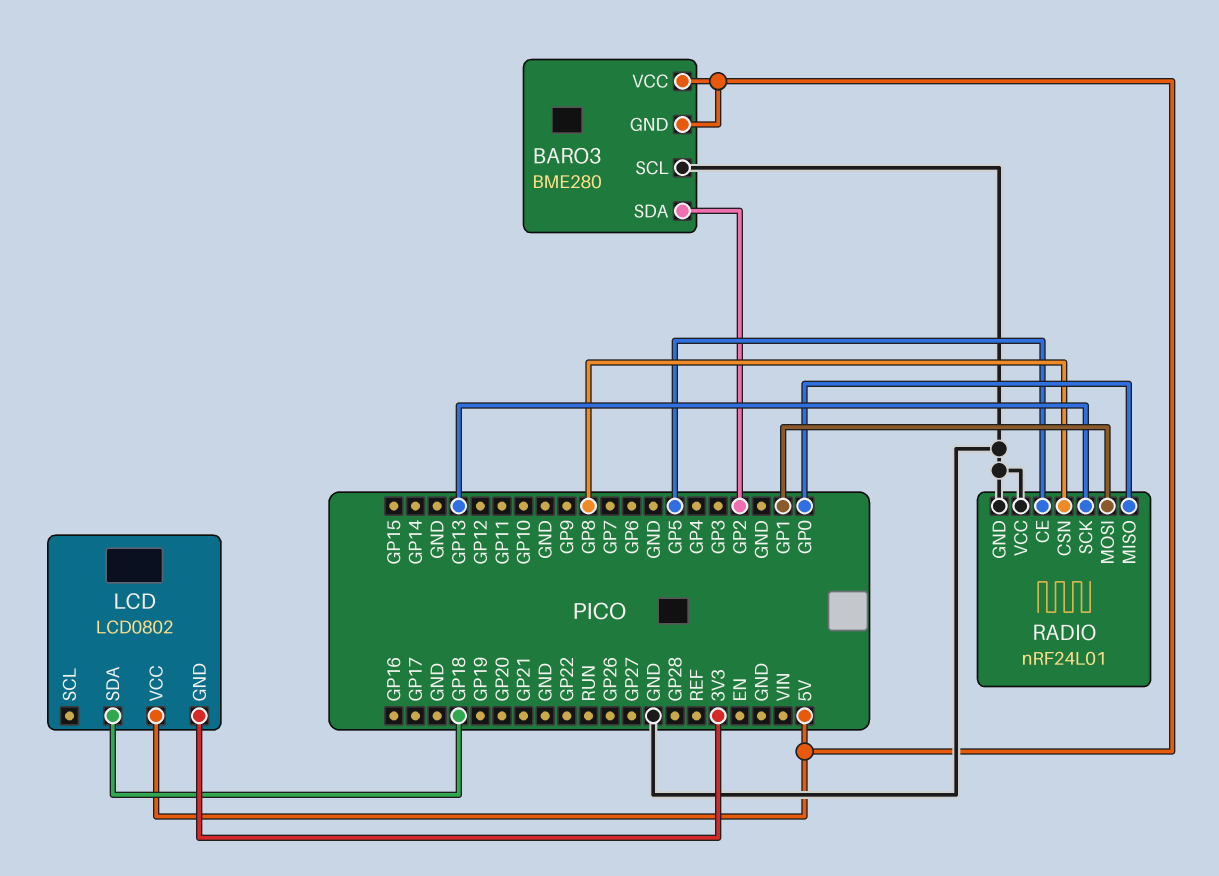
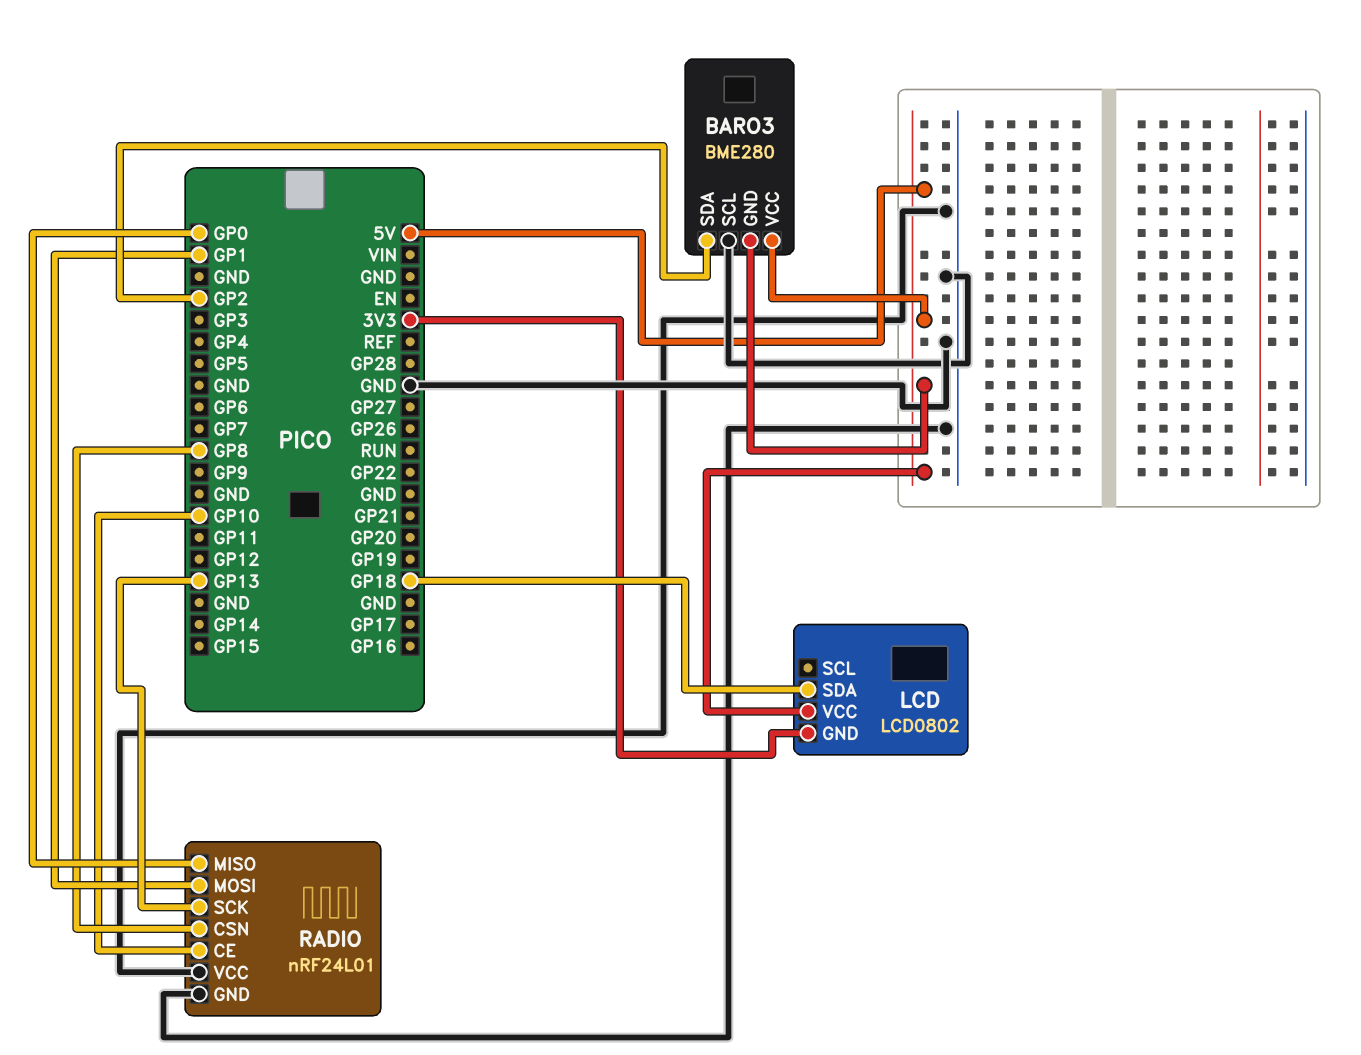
RADIO pin CE: GP5 -> GP10

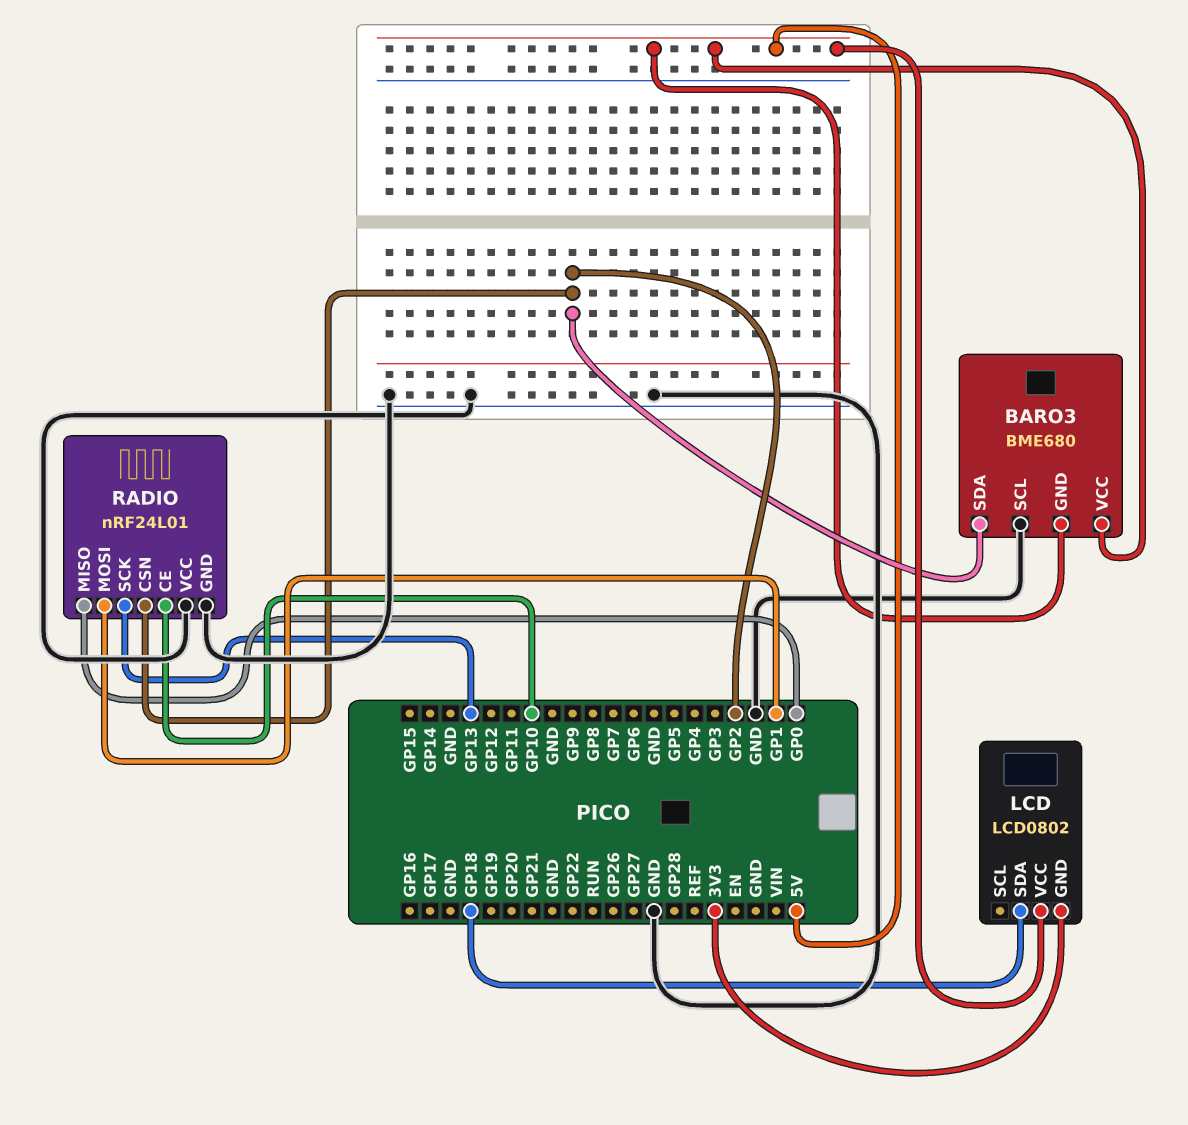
BARO3: BME280 -> BME680
RADIO pin CSN: GP8 -> GP2

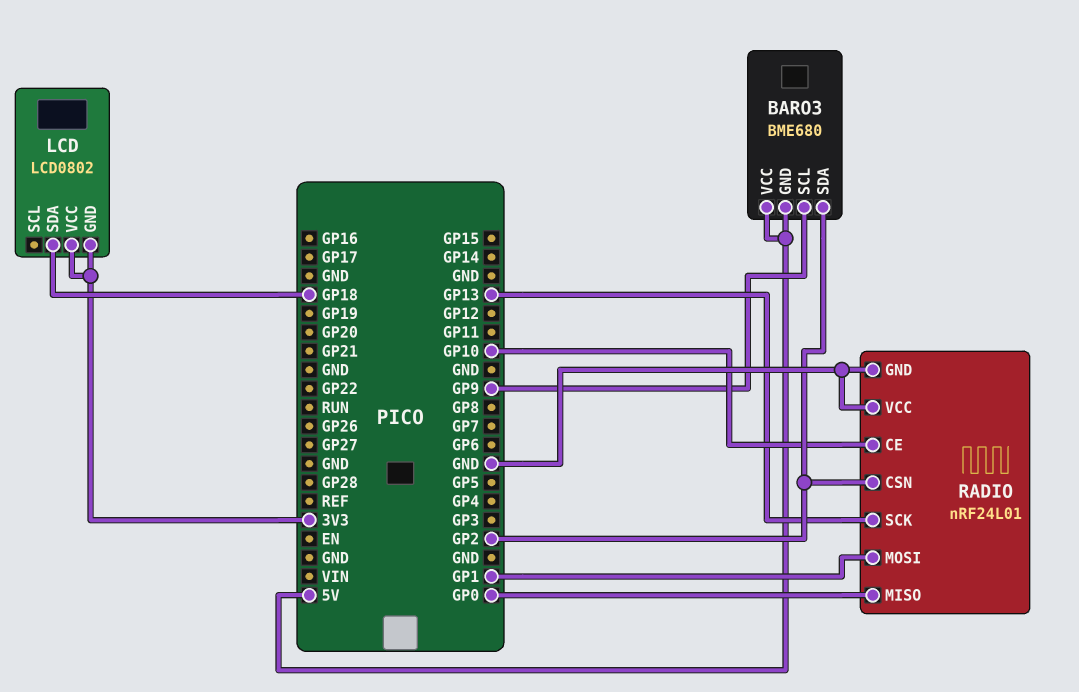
BARO3 pin SCL: GND -> GP9
LCD pin VCC: 5V -> 3V3

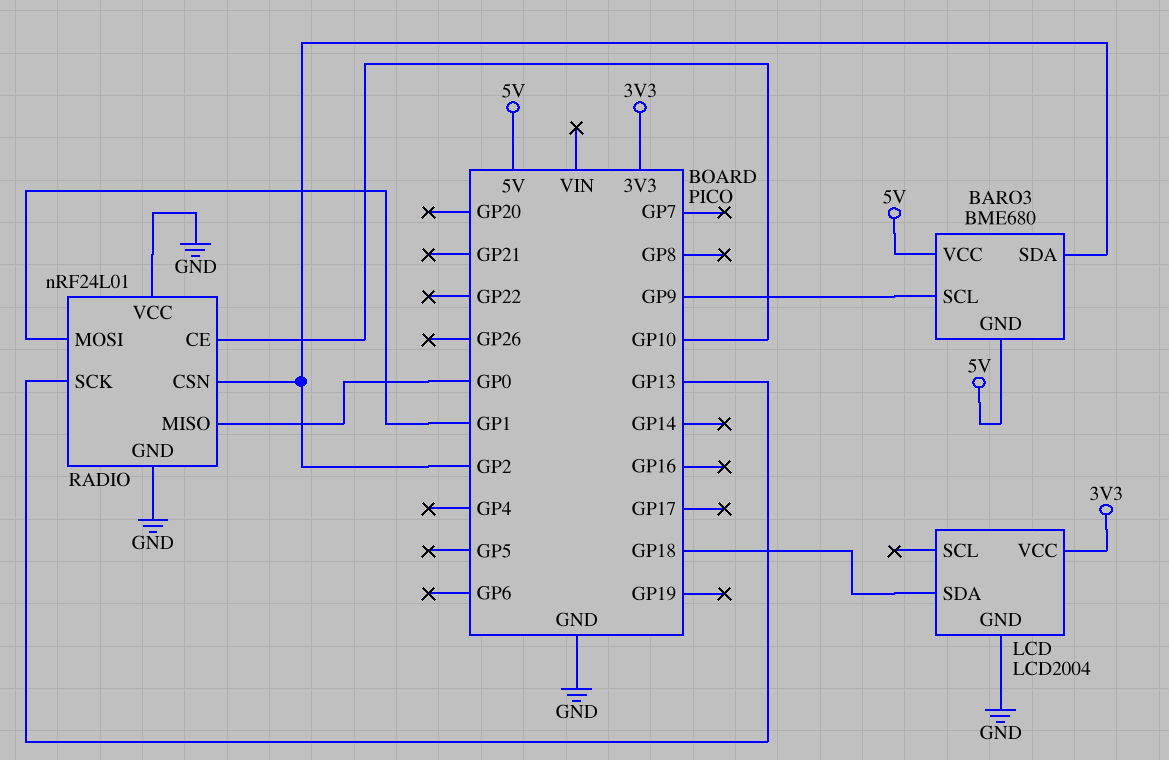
LCD: LCD0802 -> LCD2004
LCD pin GND: 3V3 -> GND

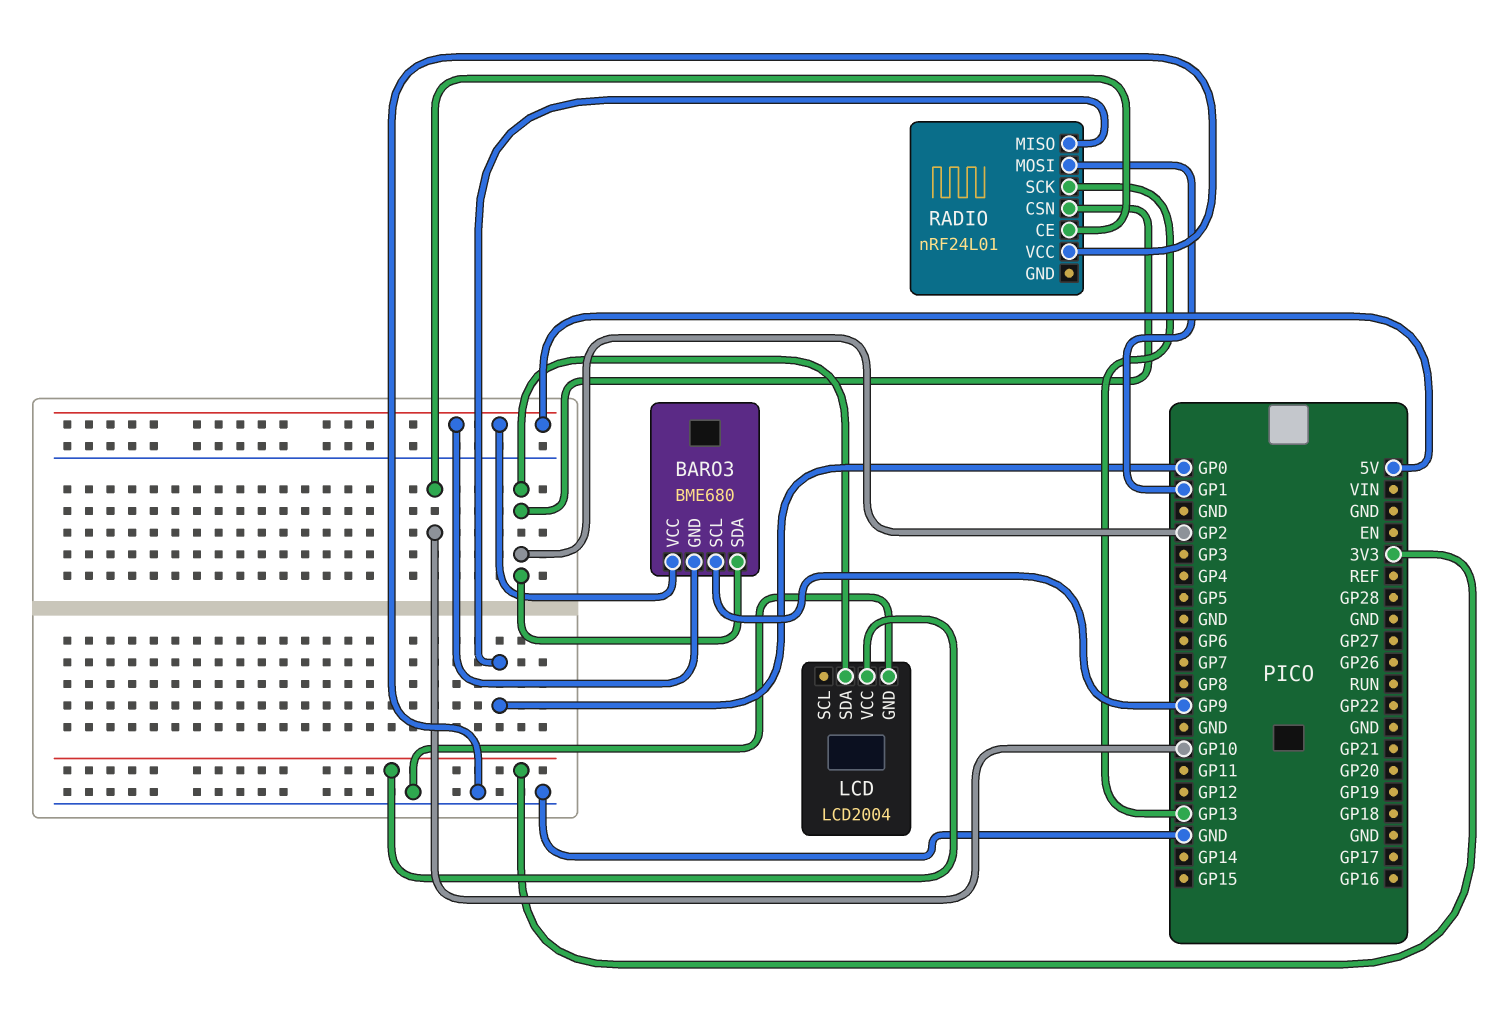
LCD pin SDA: GP18 -> GP2
RADIO pin GND: GND -> none

